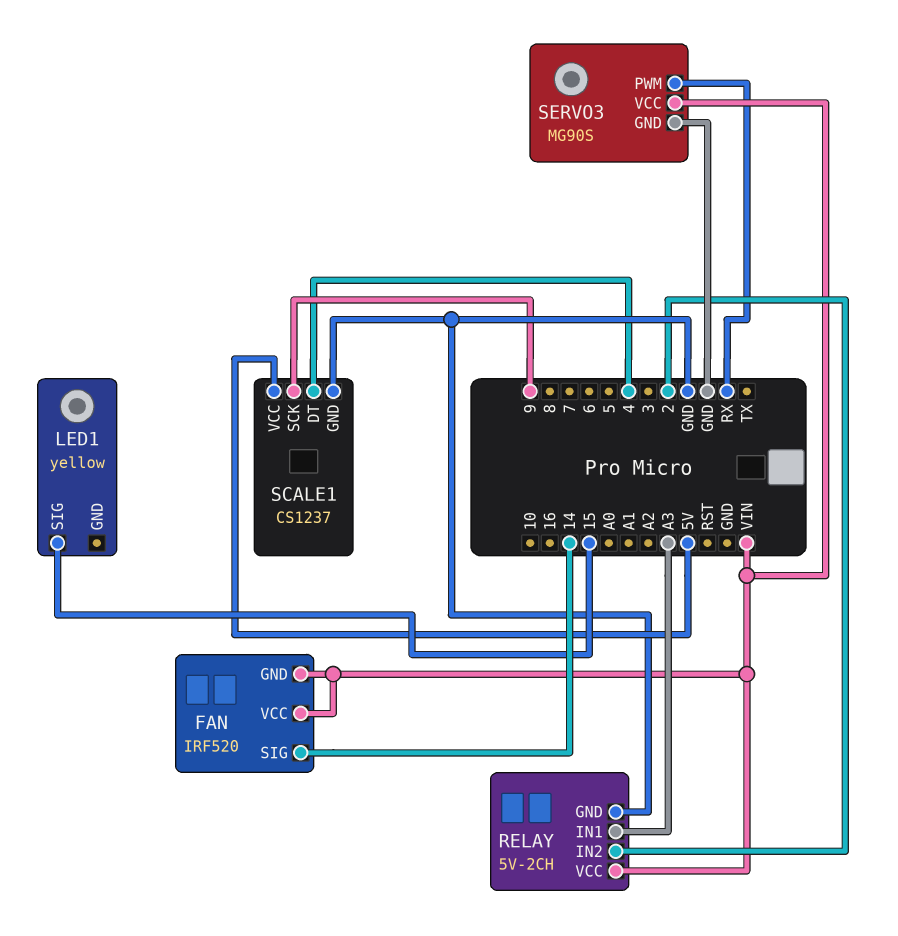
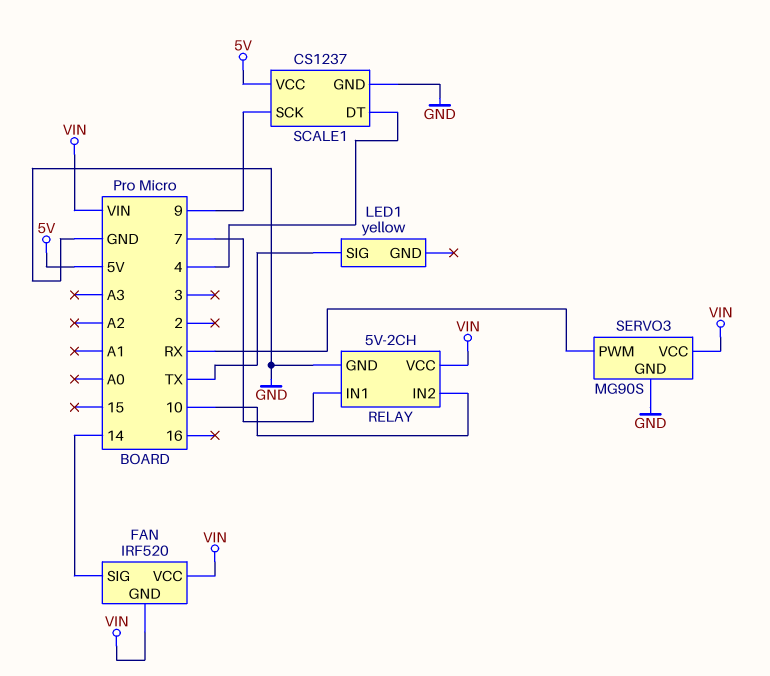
LED1 pin SIG: 15 -> TX
RELAY pin IN1: A3 -> 7
RELAY pin IN2: 2 -> 10

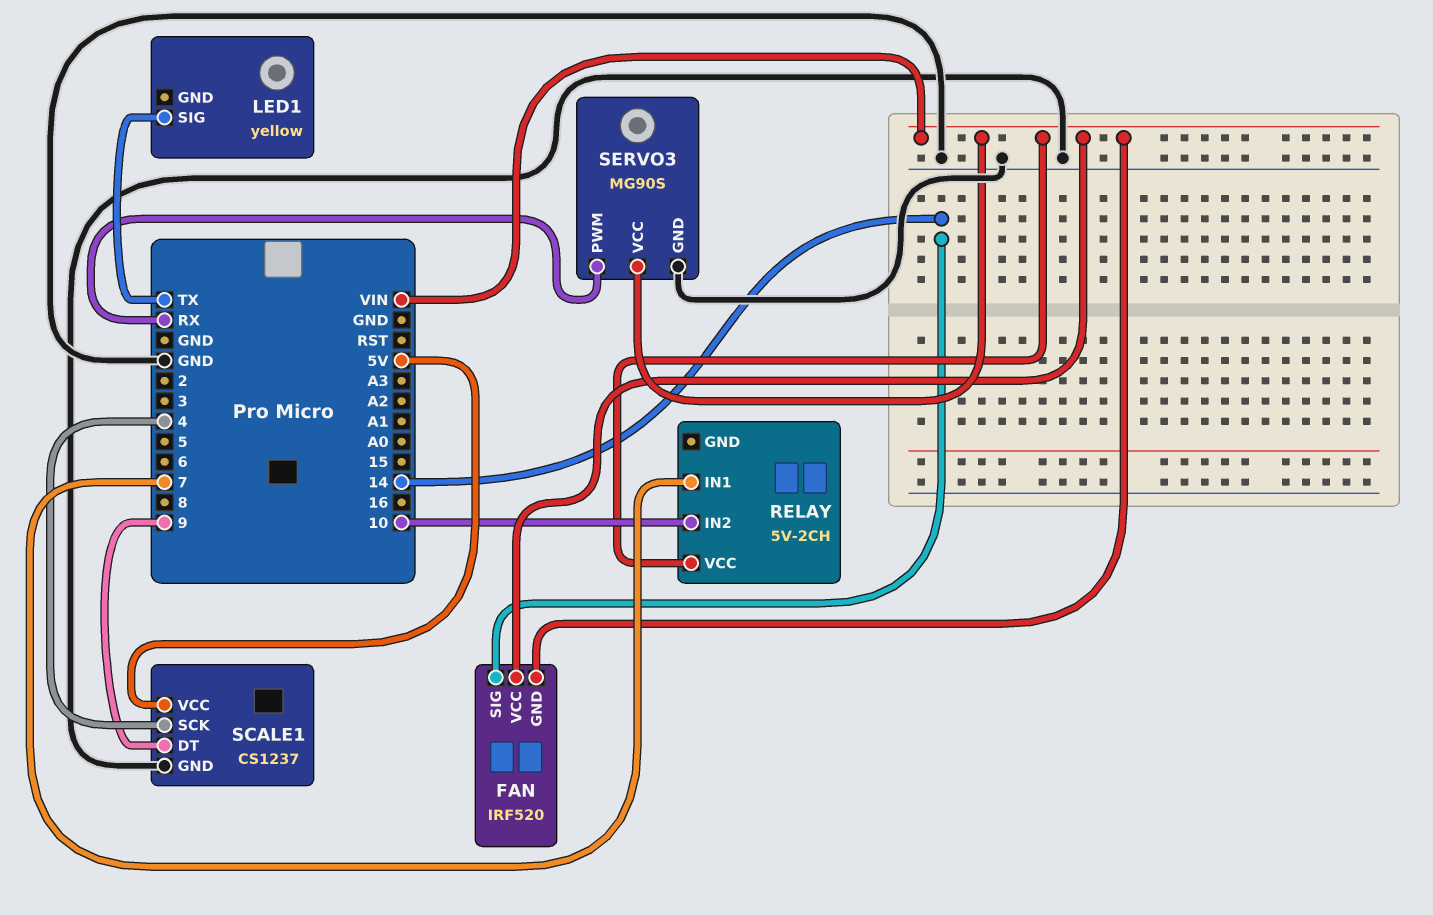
RELAY pin GND: GND -> none
SCALE1 pin DT: 4 -> 9
SCALE1 pin SCK: 9 -> 4

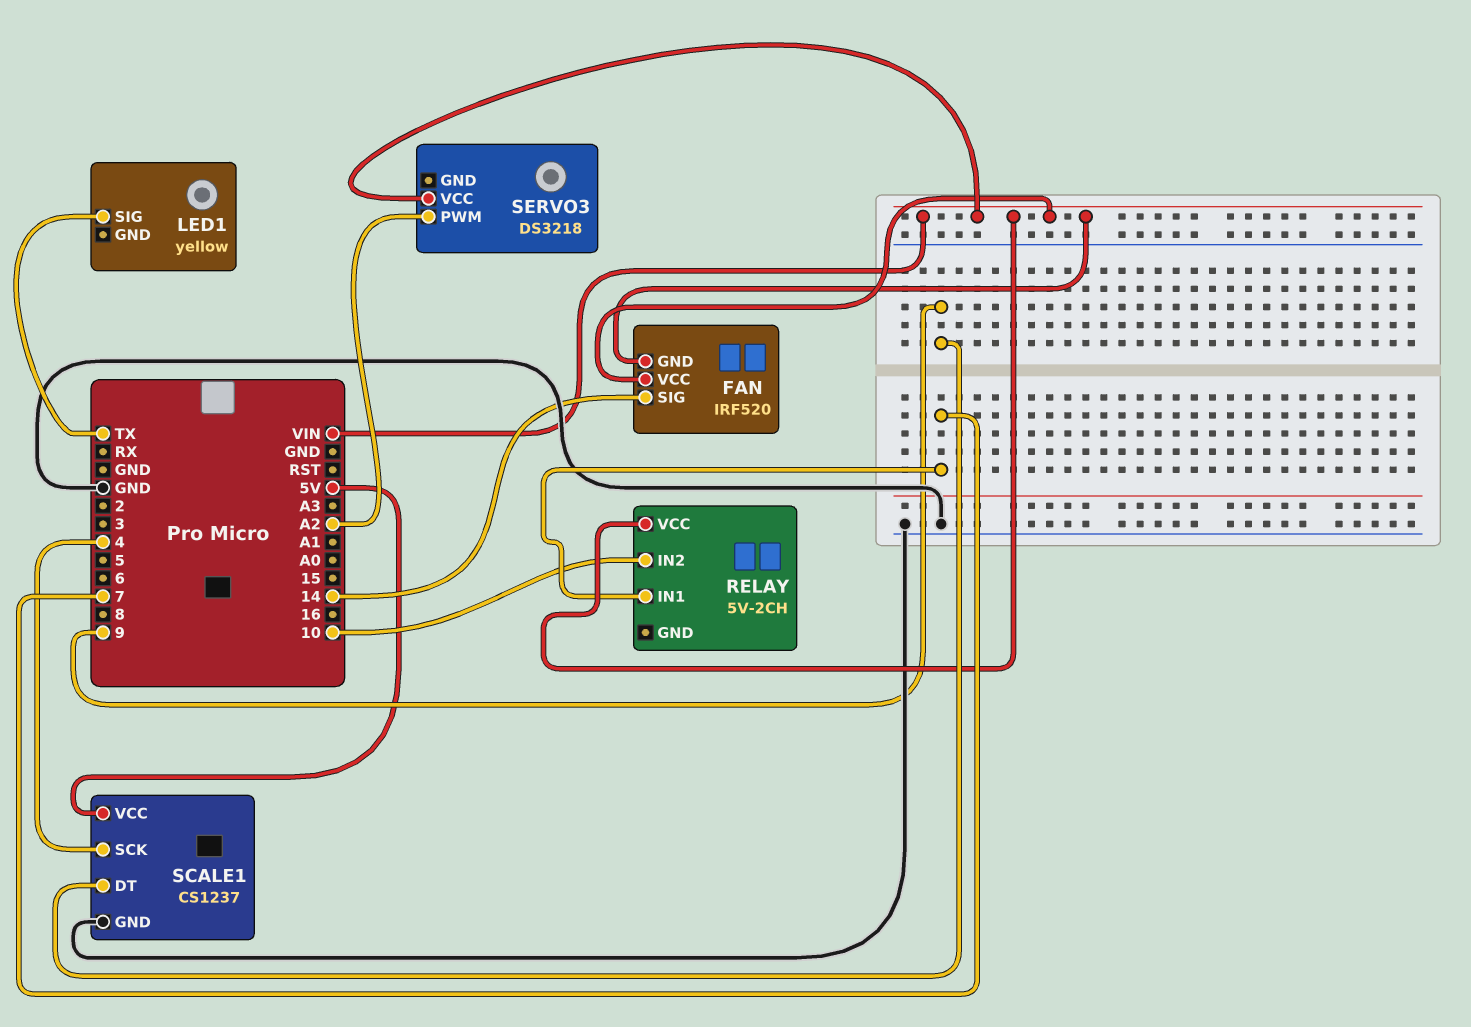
SERVO3: MG90S -> DS3218
SERVO3 pin GND: GND -> none
SERVO3 pin PWM: RX -> A2

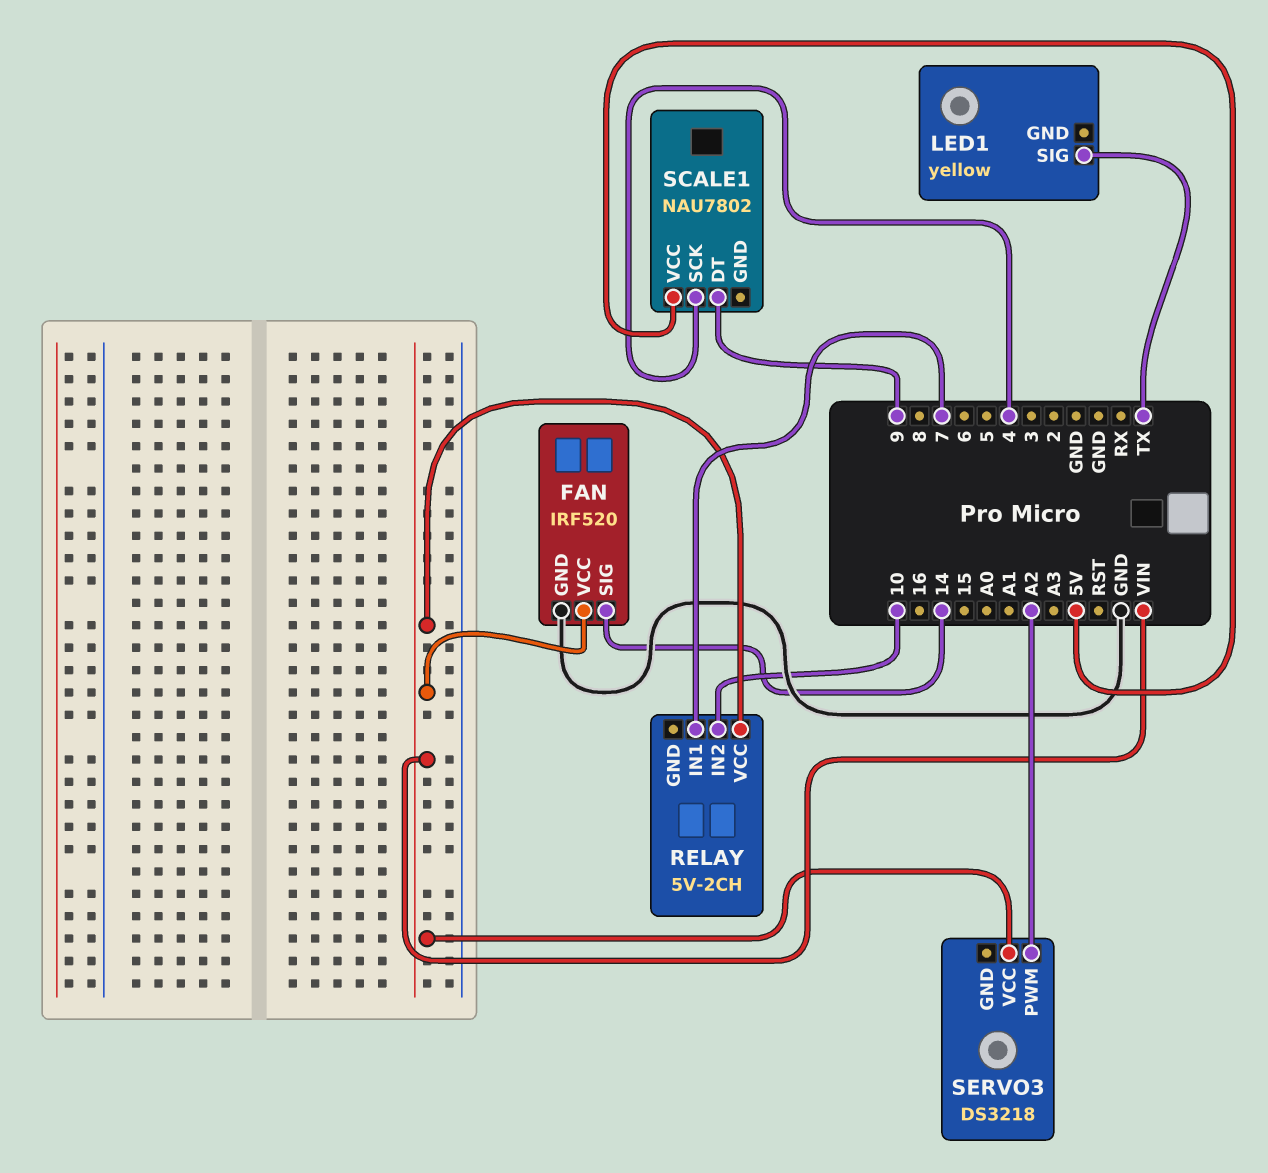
FAN pin GND: VIN -> GND
SCALE1: CS1237 -> NAU7802
SCALE1 pin GND: GND -> none

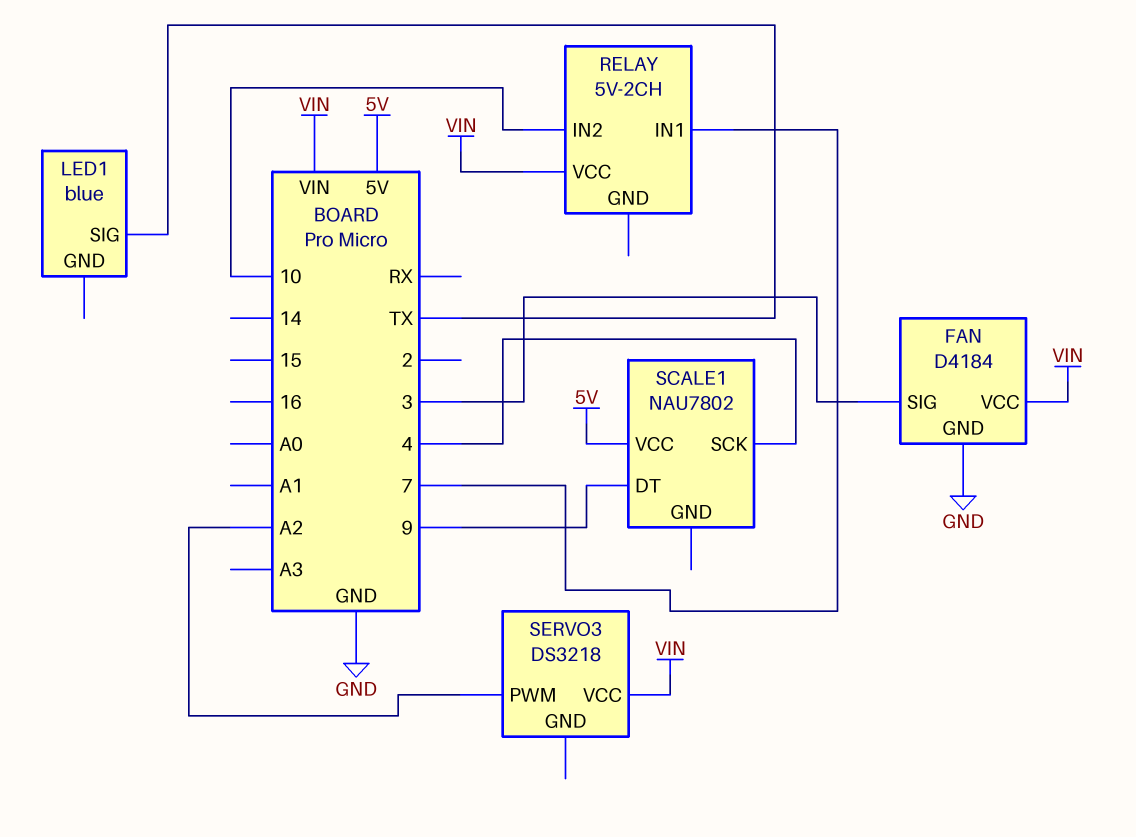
FAN: IRF520 -> D4184
FAN pin SIG: 14 -> 3
LED1: yellow -> blue

